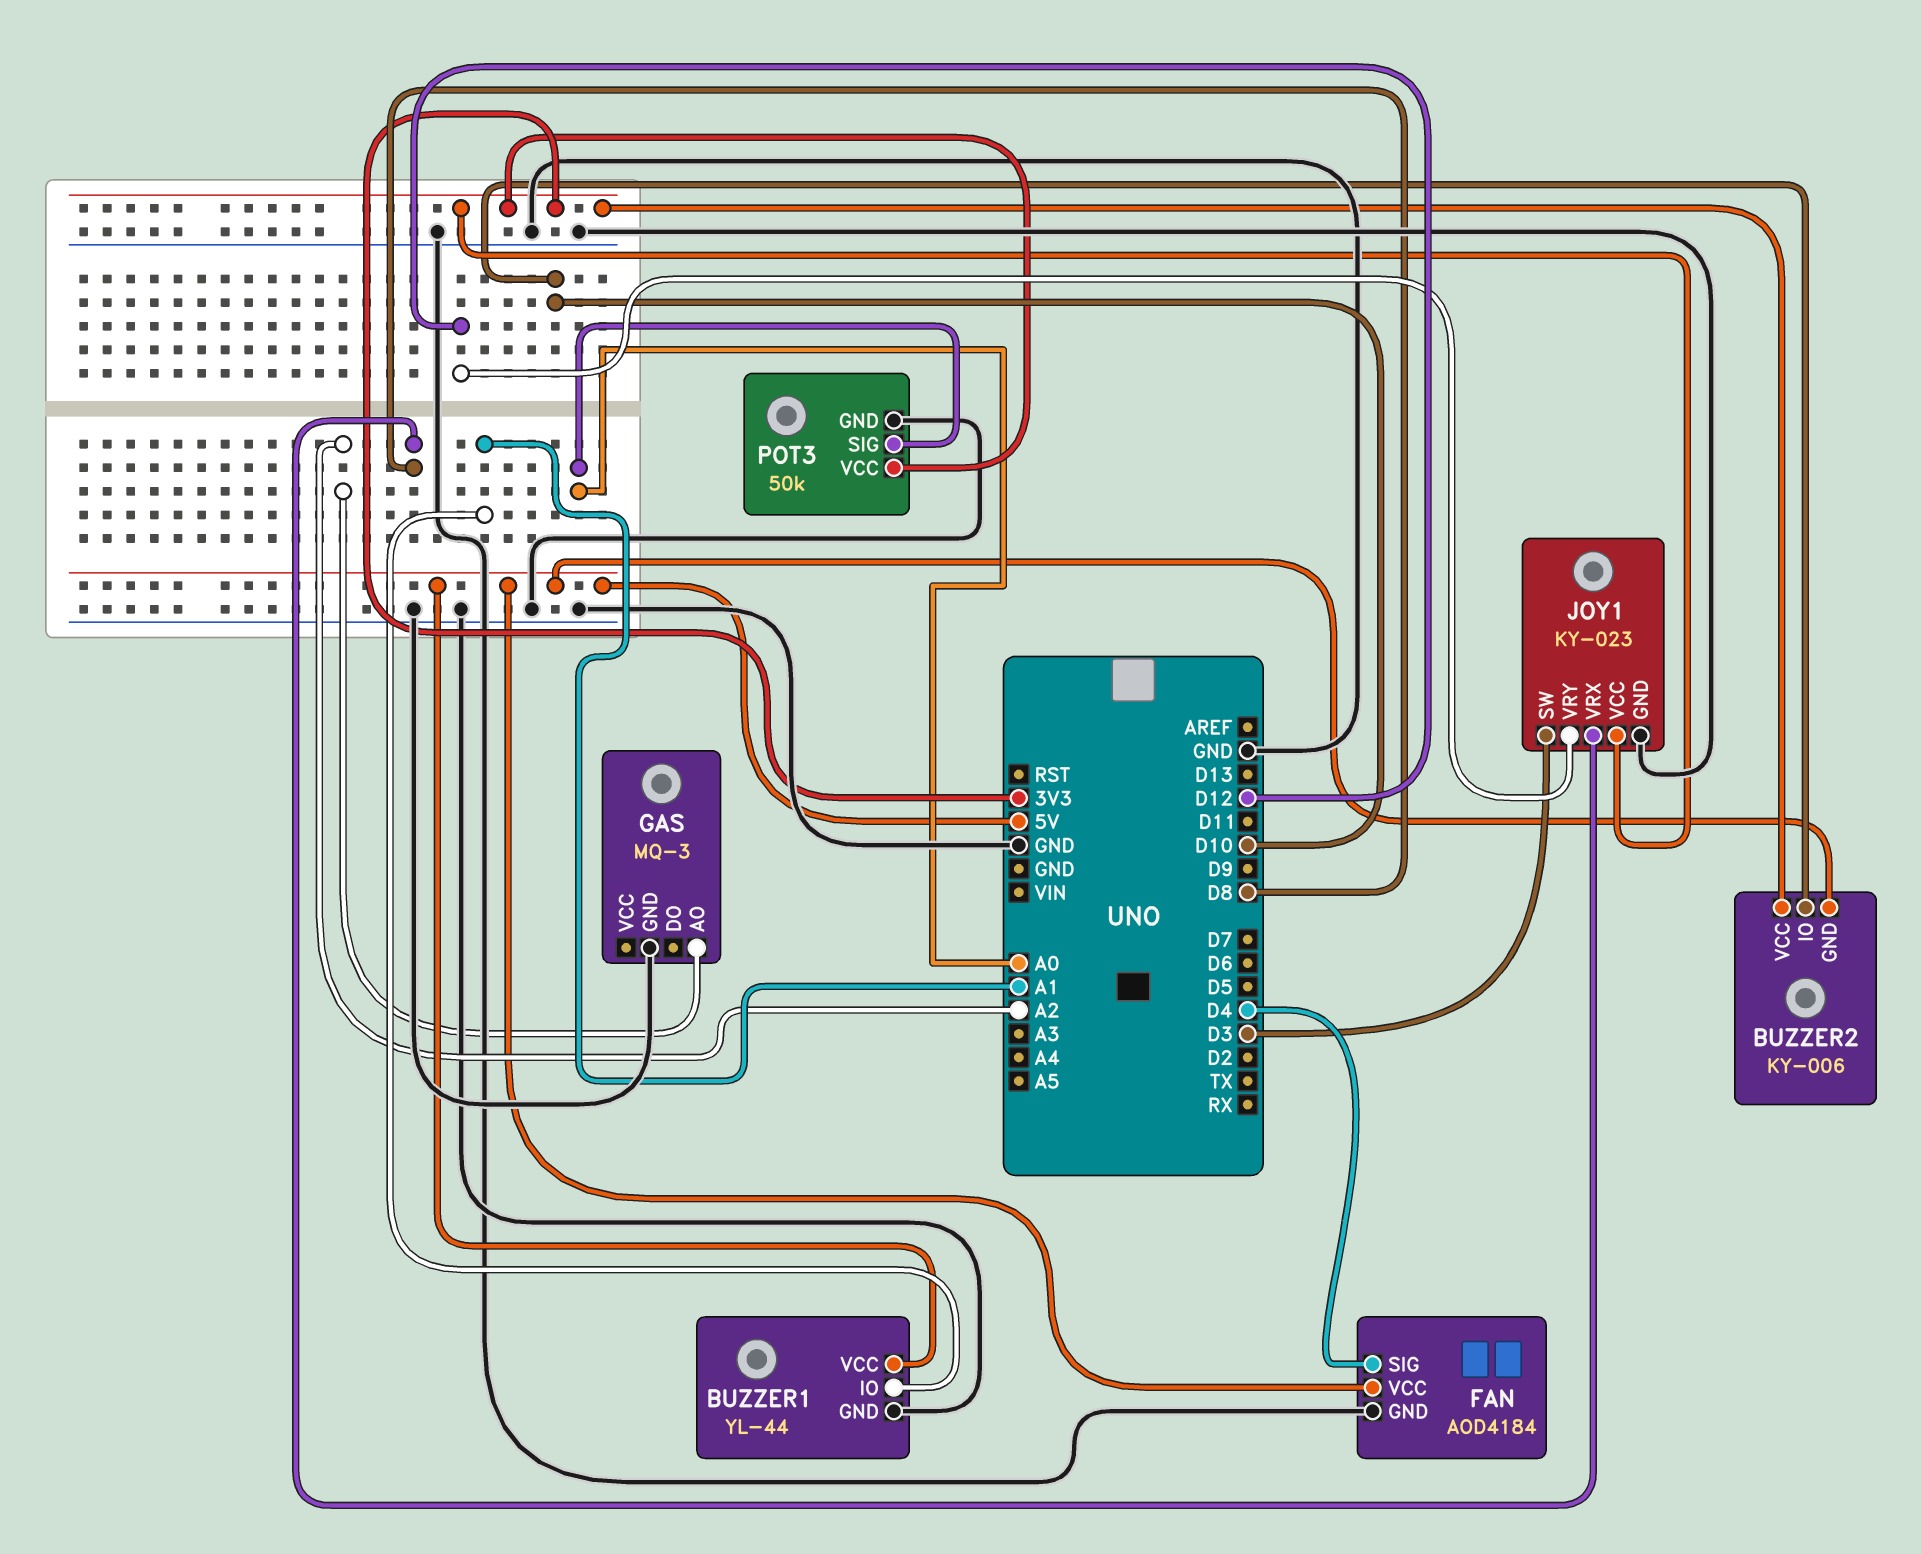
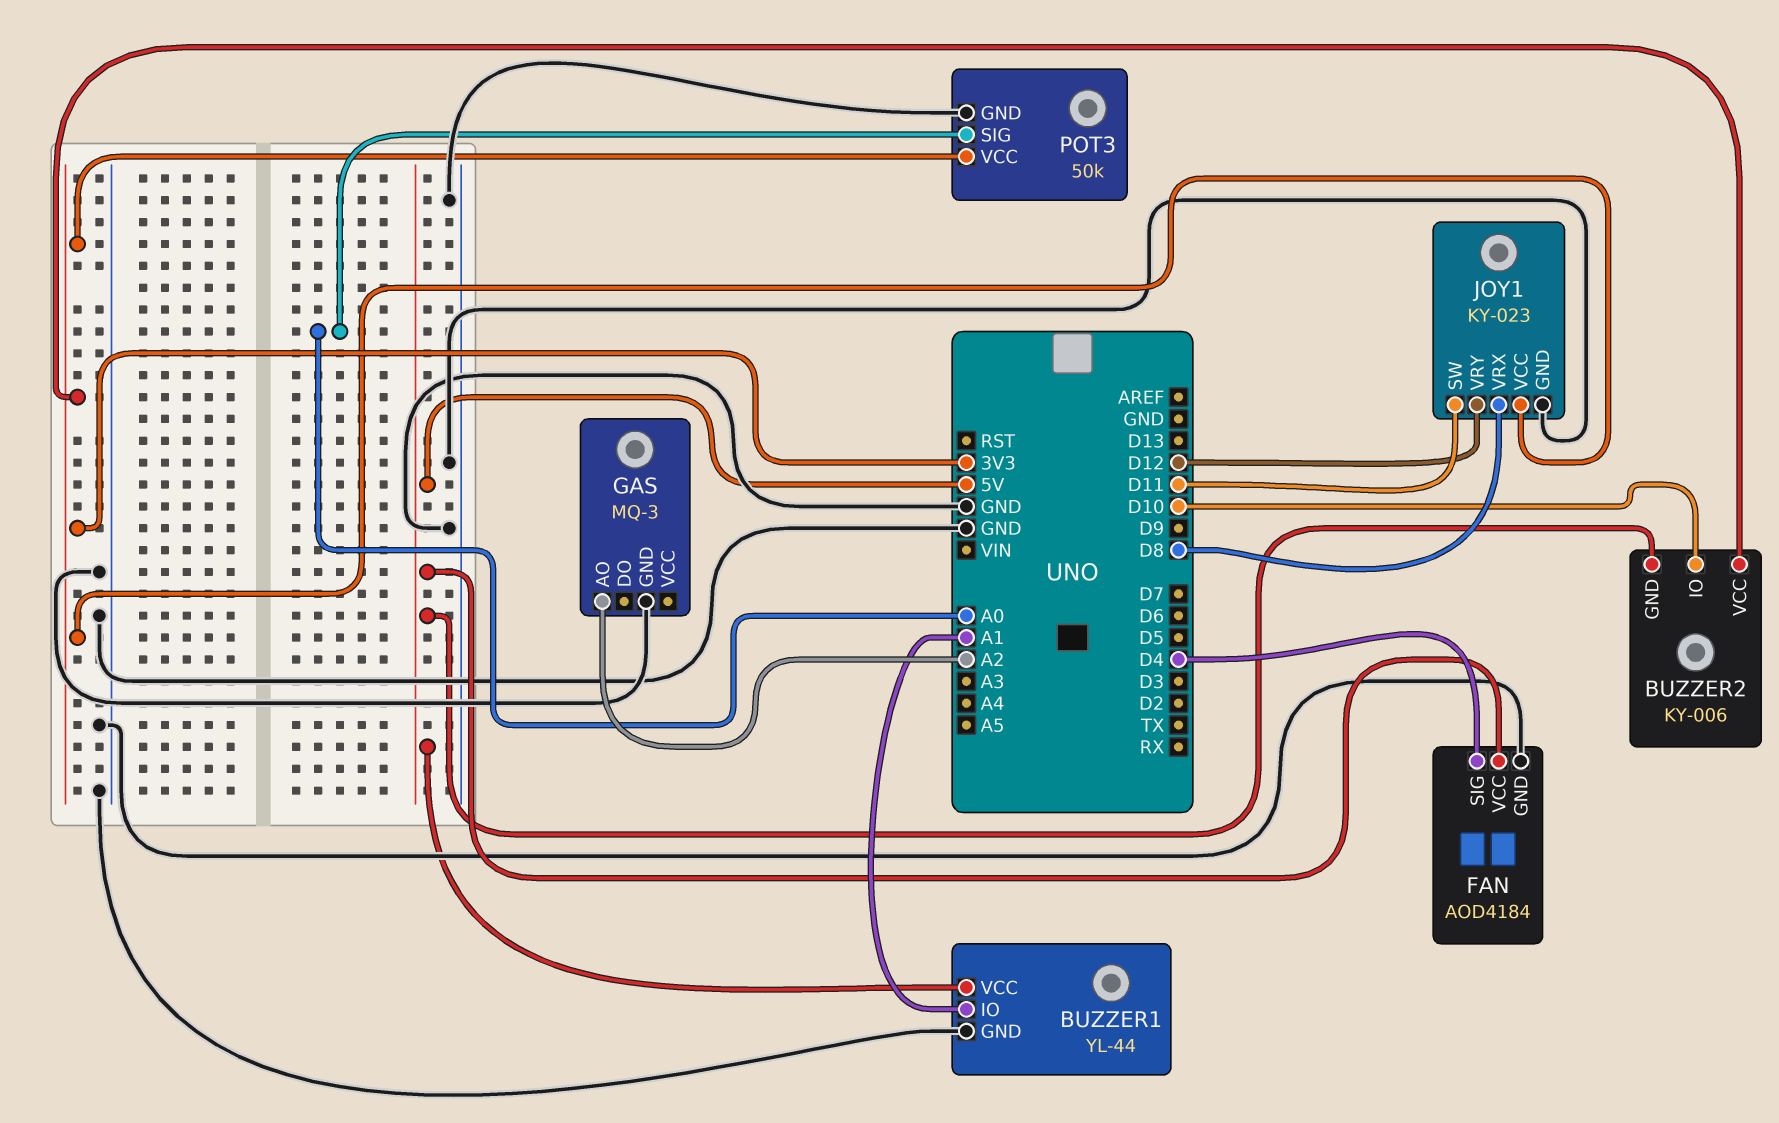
JOY1 pin SW: D3 -> D11

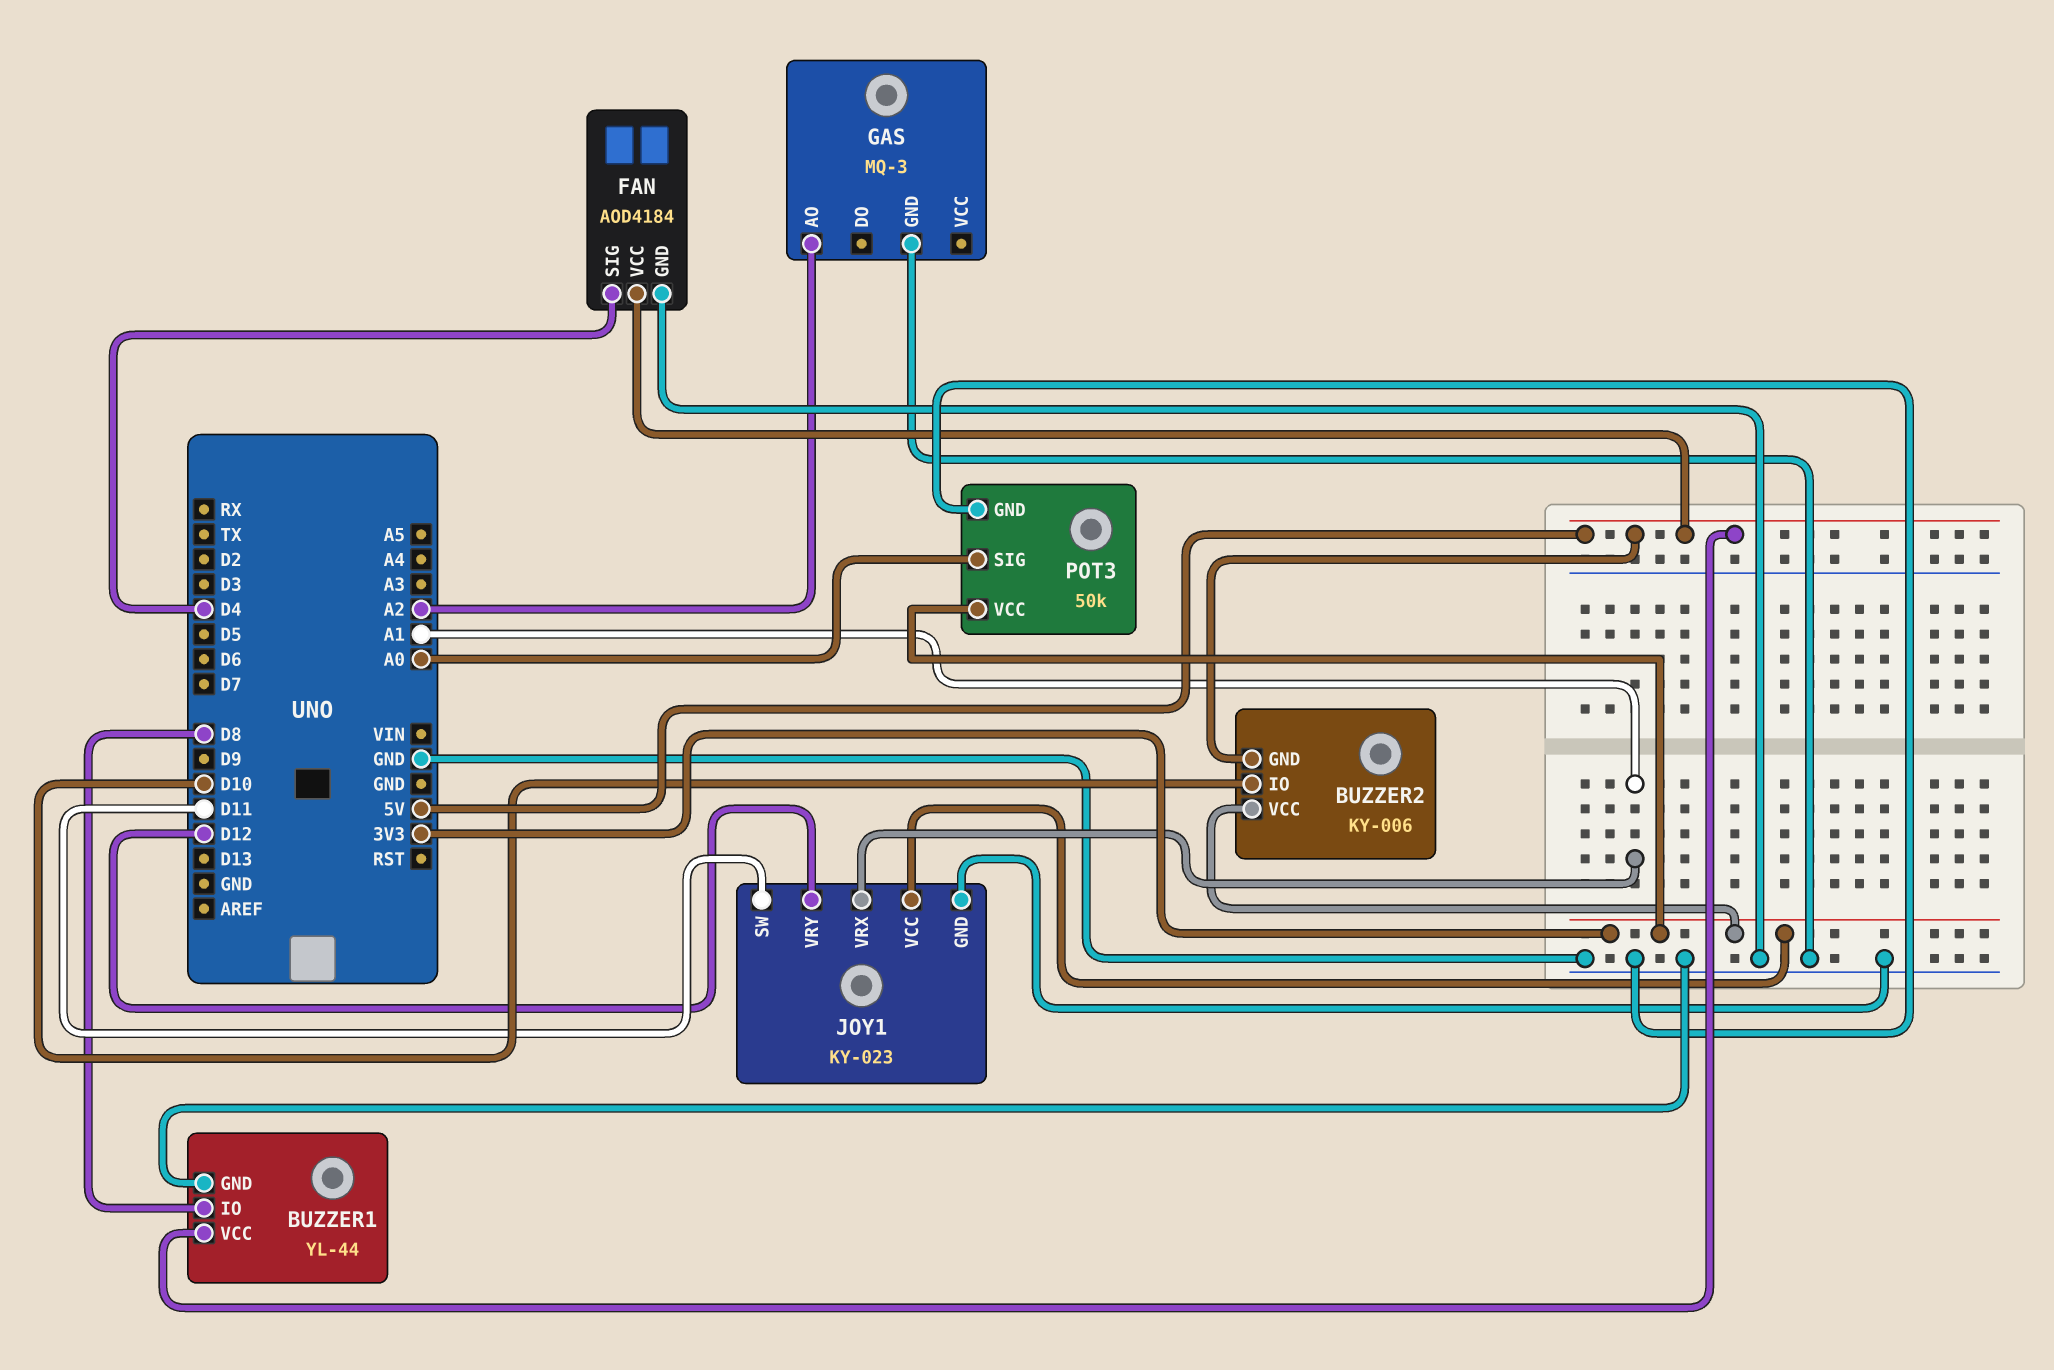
BUZZER1 pin IO: A1 -> D8
JOY1 pin VRX: D8 -> A1

